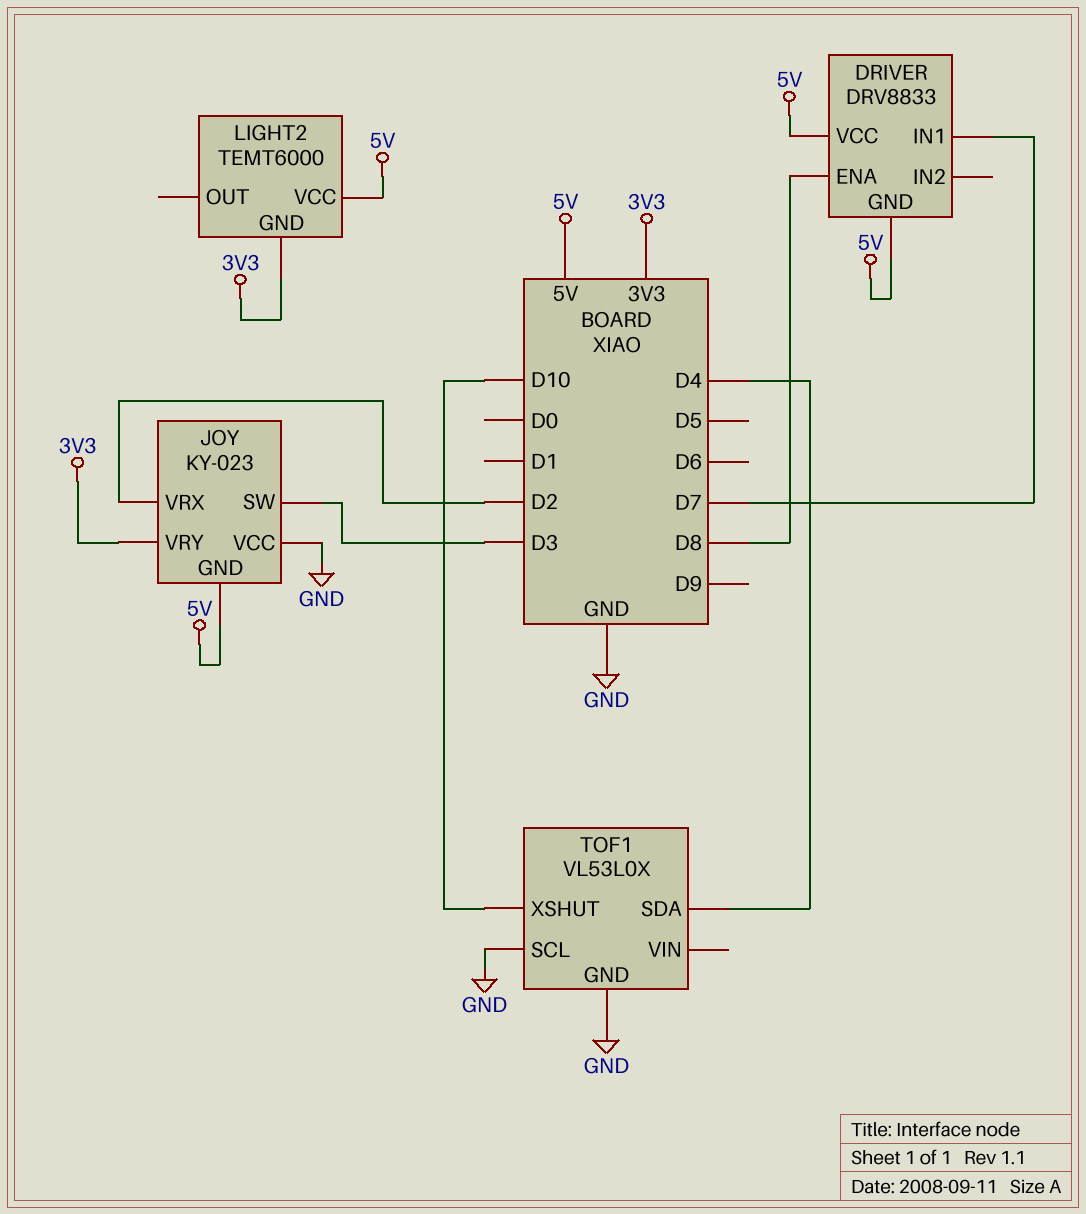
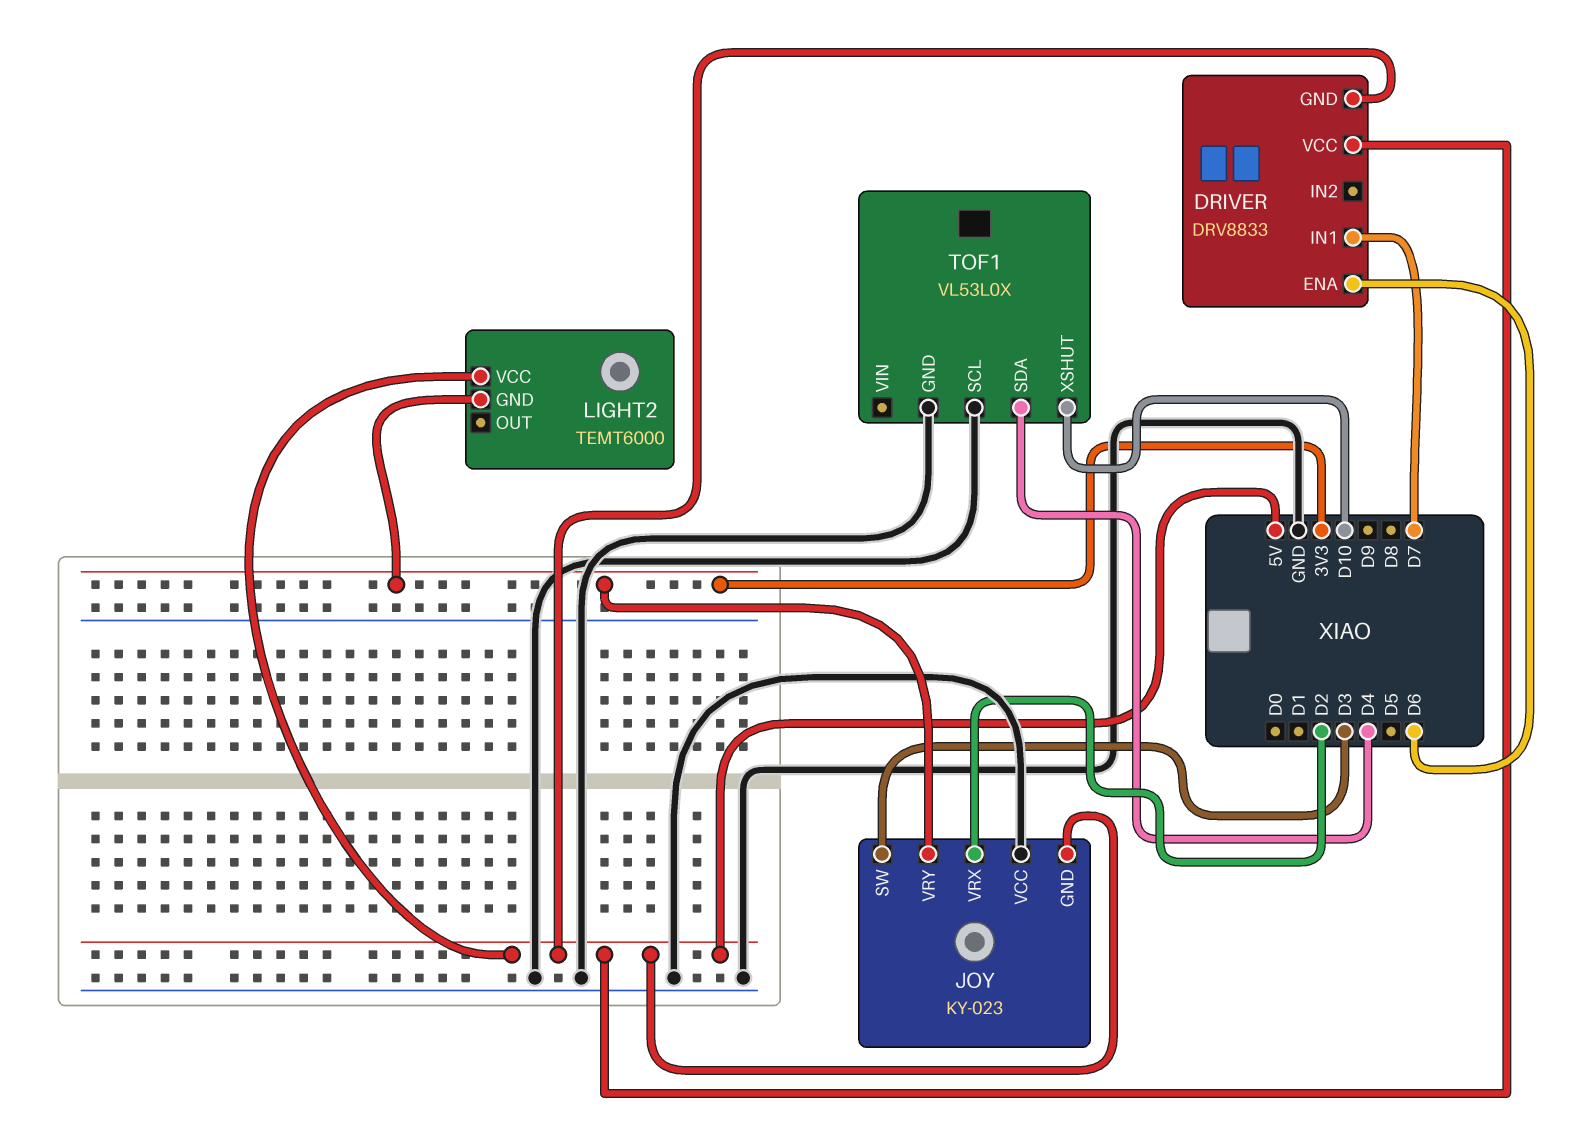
DRIVER pin ENA: D8 -> D6

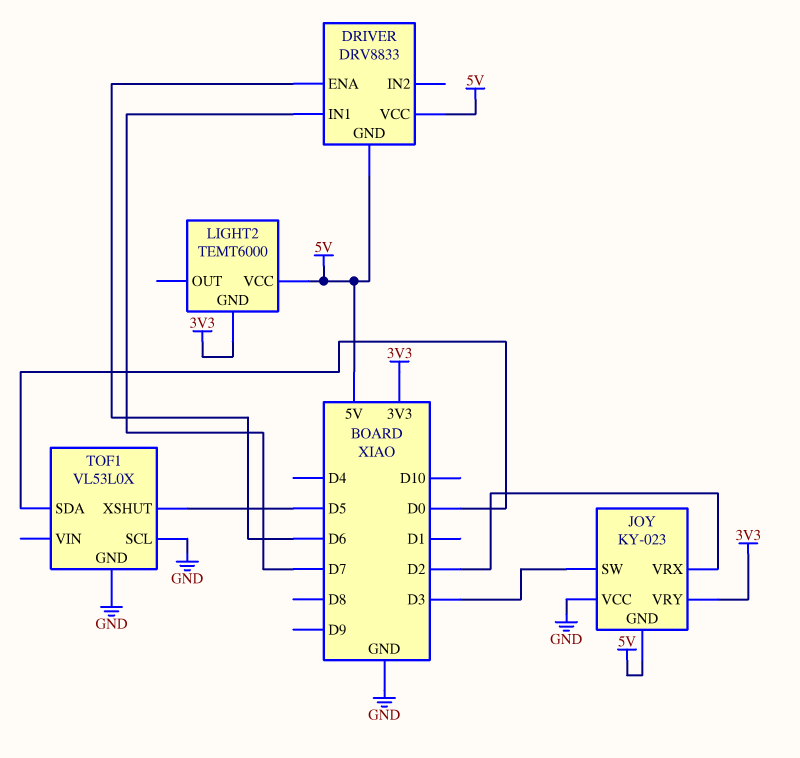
TOF1 pin SDA: D4 -> D0
TOF1 pin XSHUT: D10 -> D5

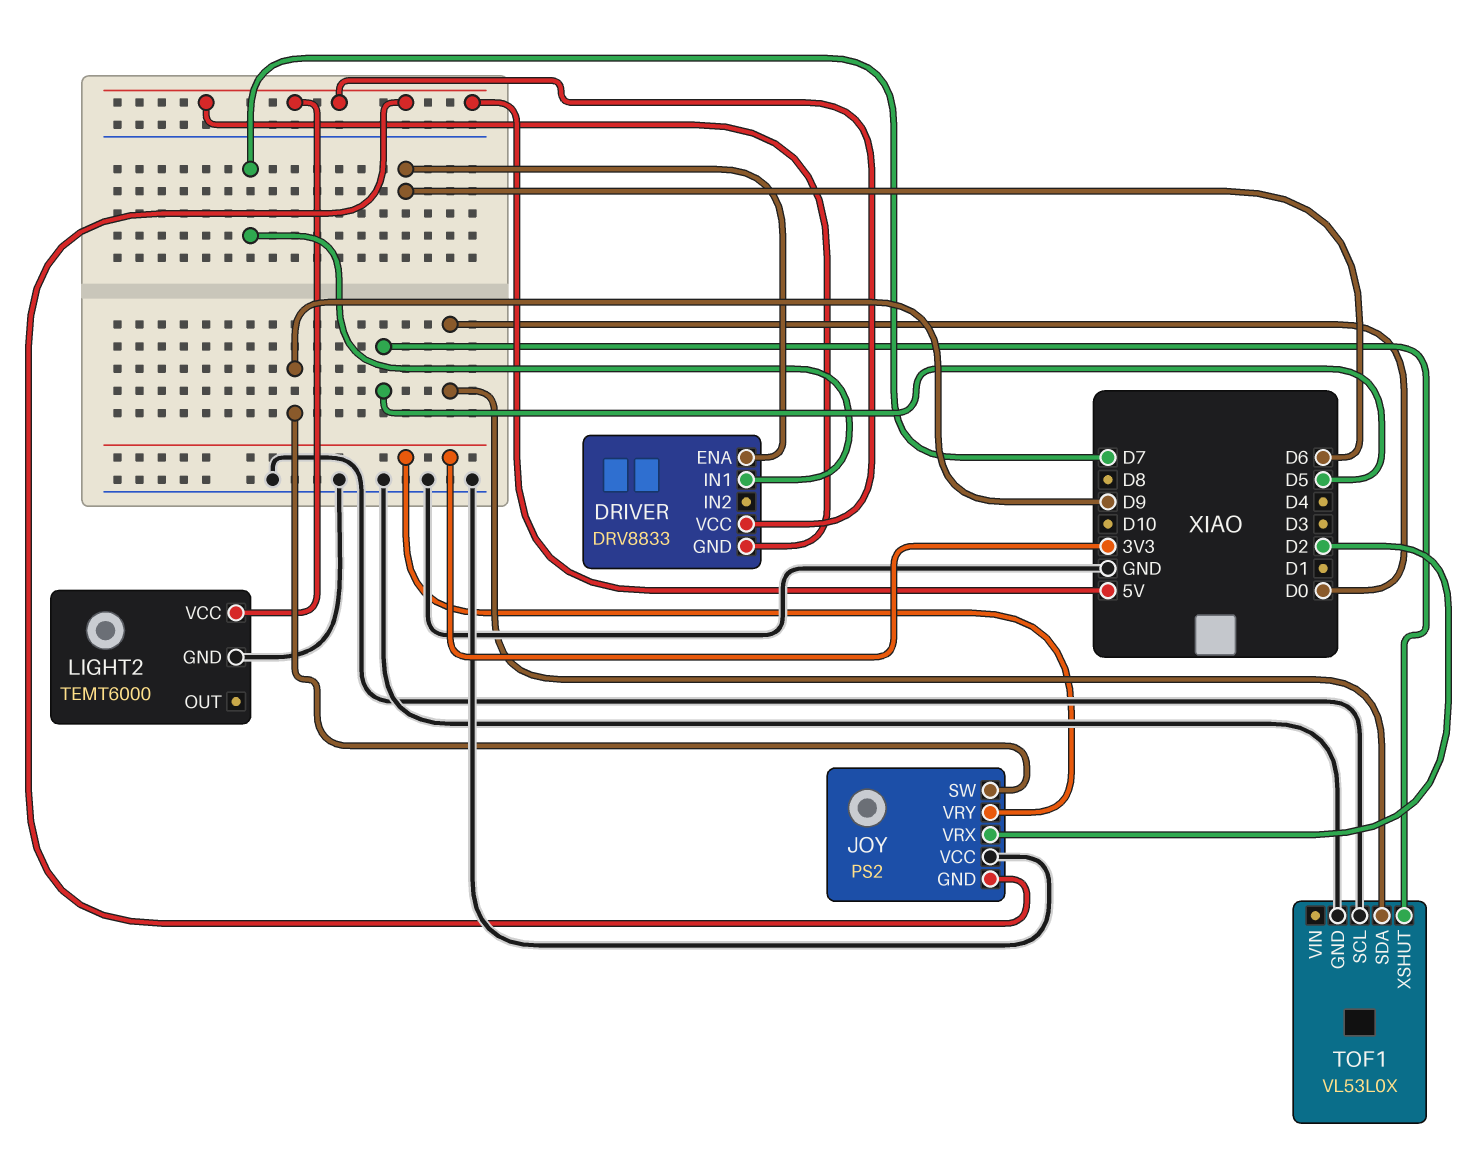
JOY: KY-023 -> PS2
JOY pin SW: D3 -> D9
LIGHT2 pin GND: 3V3 -> GND

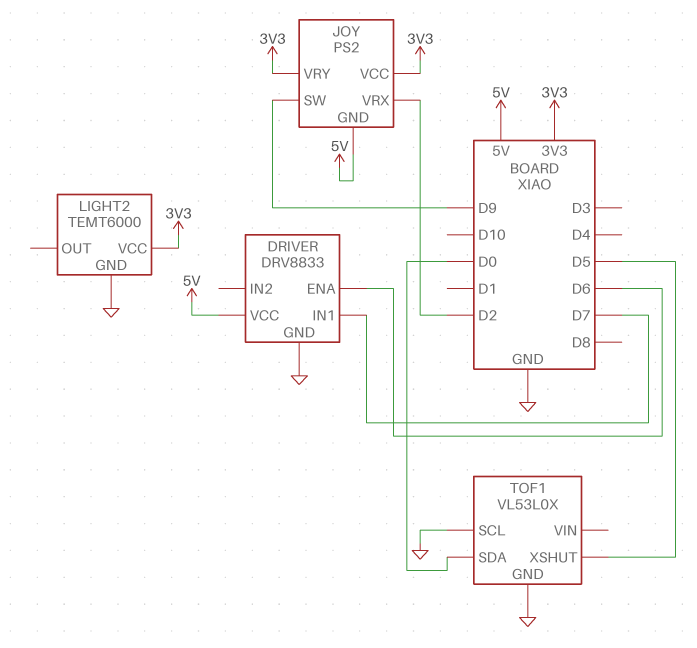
DRIVER pin GND: 5V -> GND
JOY pin VCC: GND -> 3V3
LIGHT2 pin VCC: 5V -> 3V3

